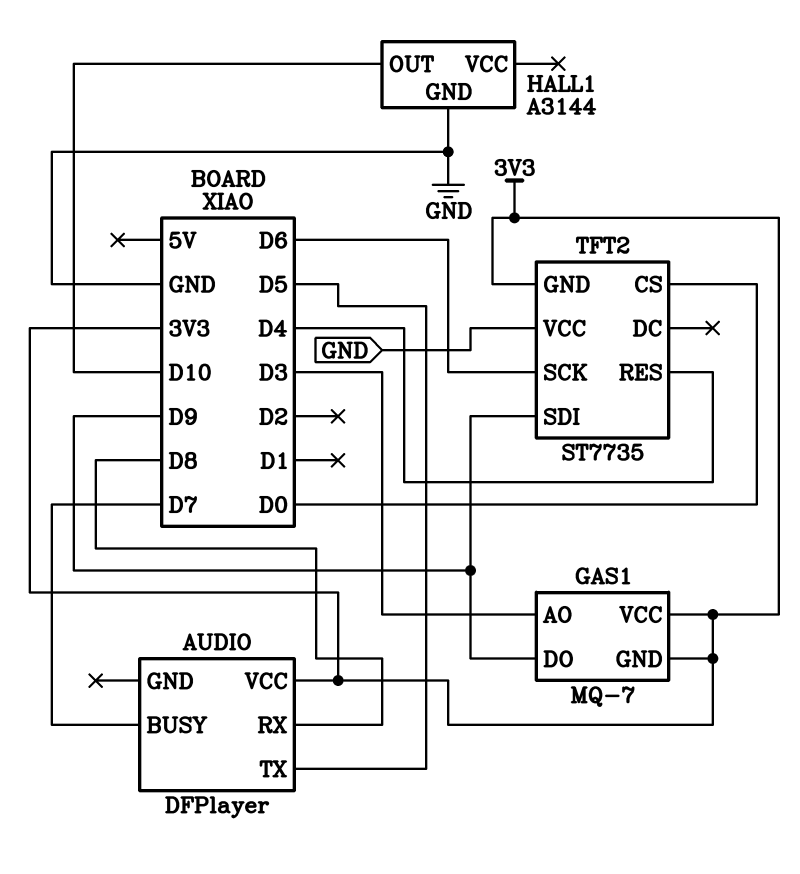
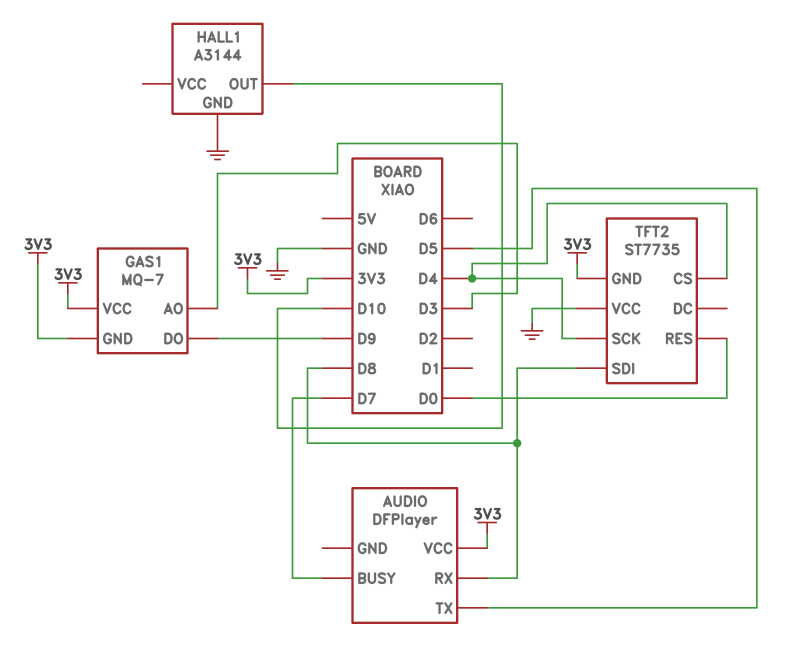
TFT2 pin CS: D0 -> D4
TFT2 pin RES: D4 -> D0
TFT2 pin SCK: D6 -> D4
TFT2 pin SDI: D9 -> D8

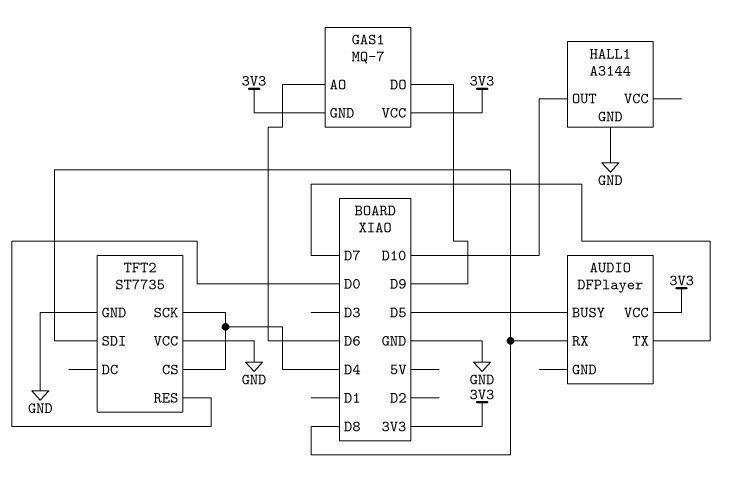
AUDIO pin BUSY: D7 -> D5
AUDIO pin TX: D5 -> D7
GAS1 pin AO: D3 -> D6
TFT2 pin GND: 3V3 -> GND

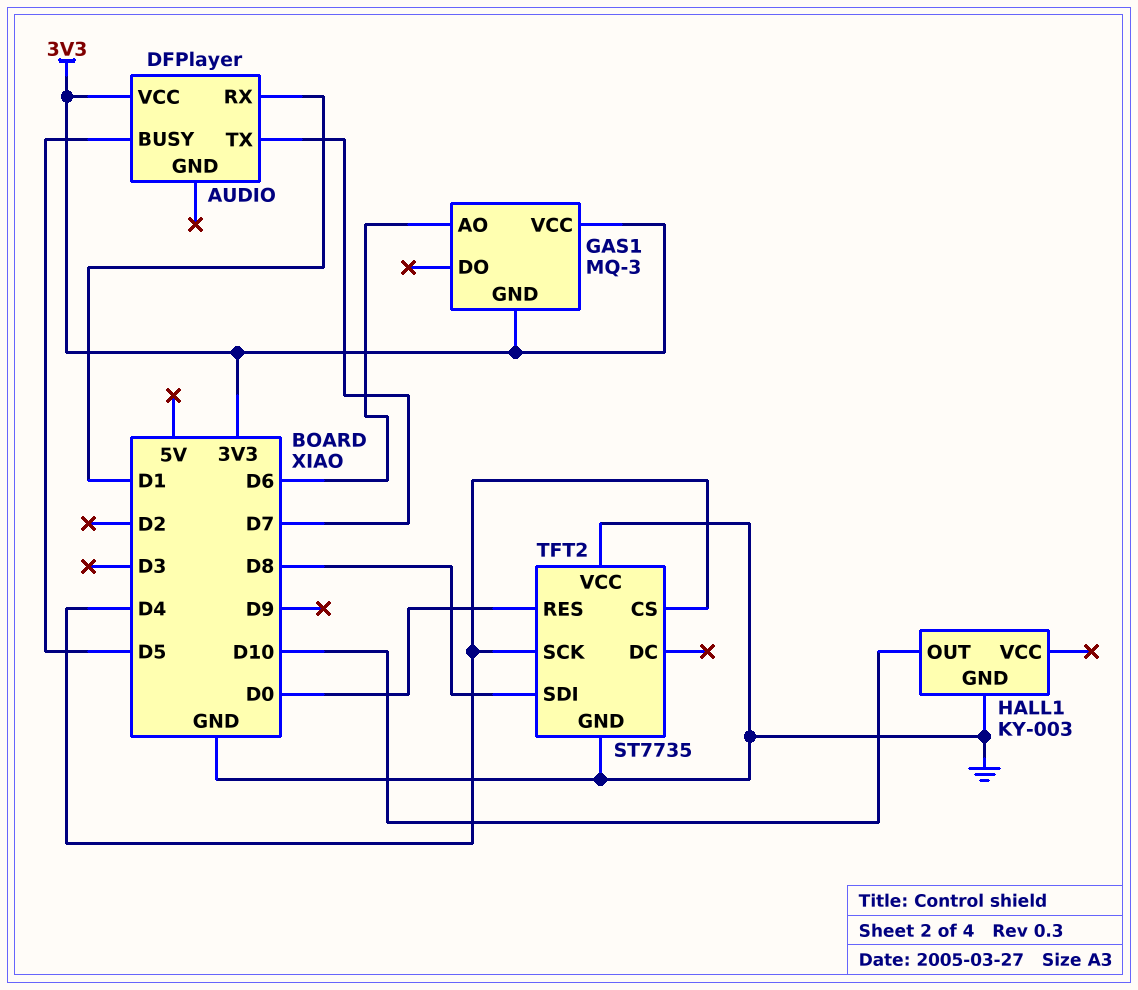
AUDIO pin RX: D8 -> D1
GAS1: MQ-7 -> MQ-3
GAS1 pin DO: D9 -> none
HALL1: A3144 -> KY-003

